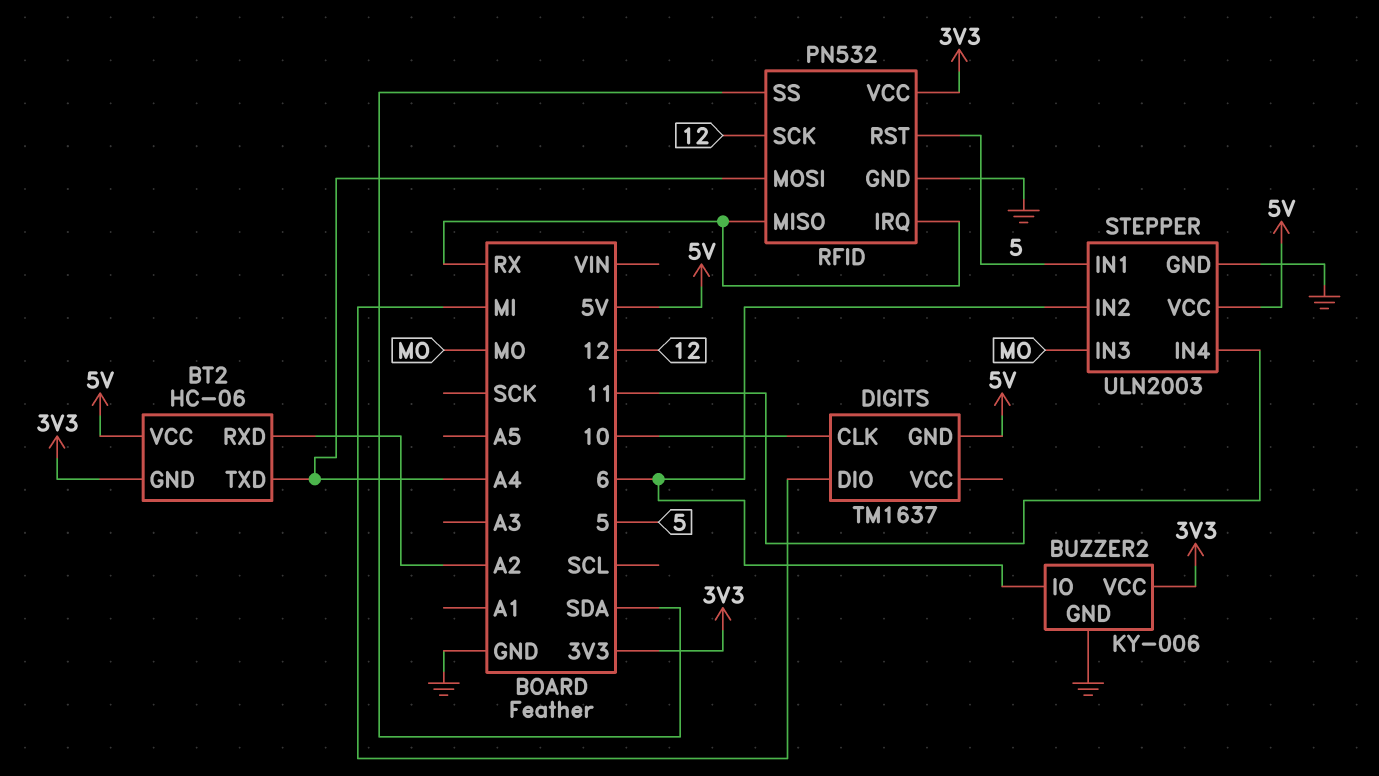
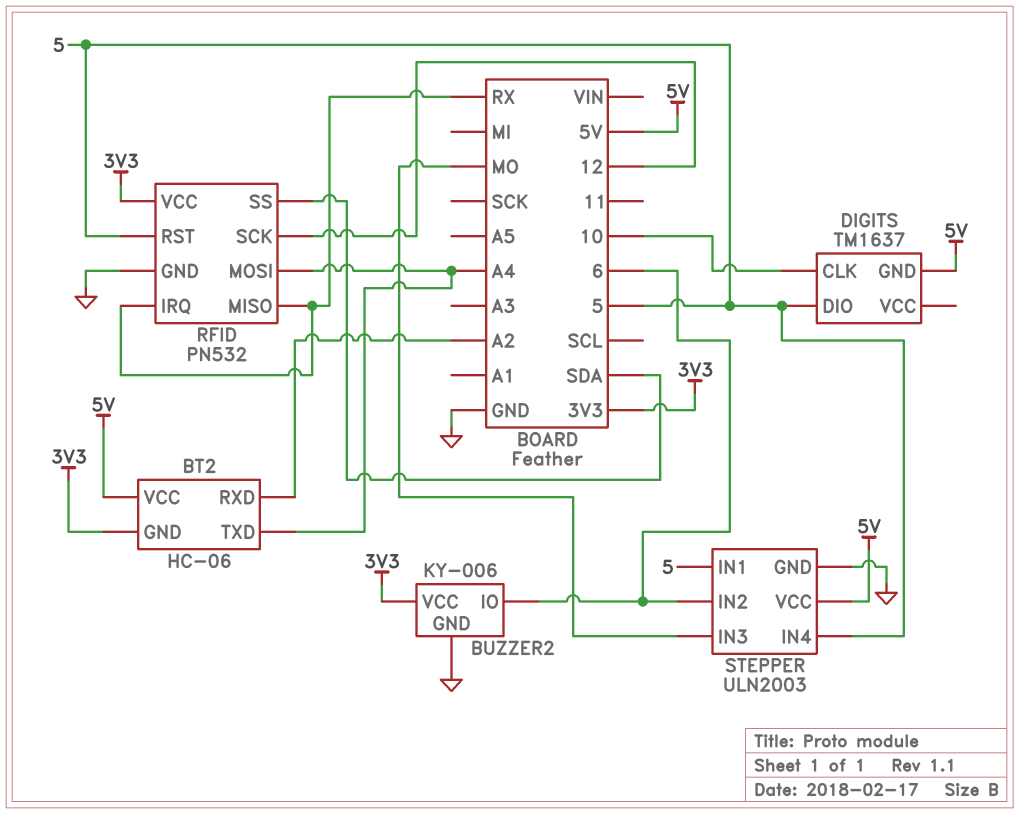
DIGITS pin DIO: MI -> 5
STEPPER pin IN4: 11 -> 5

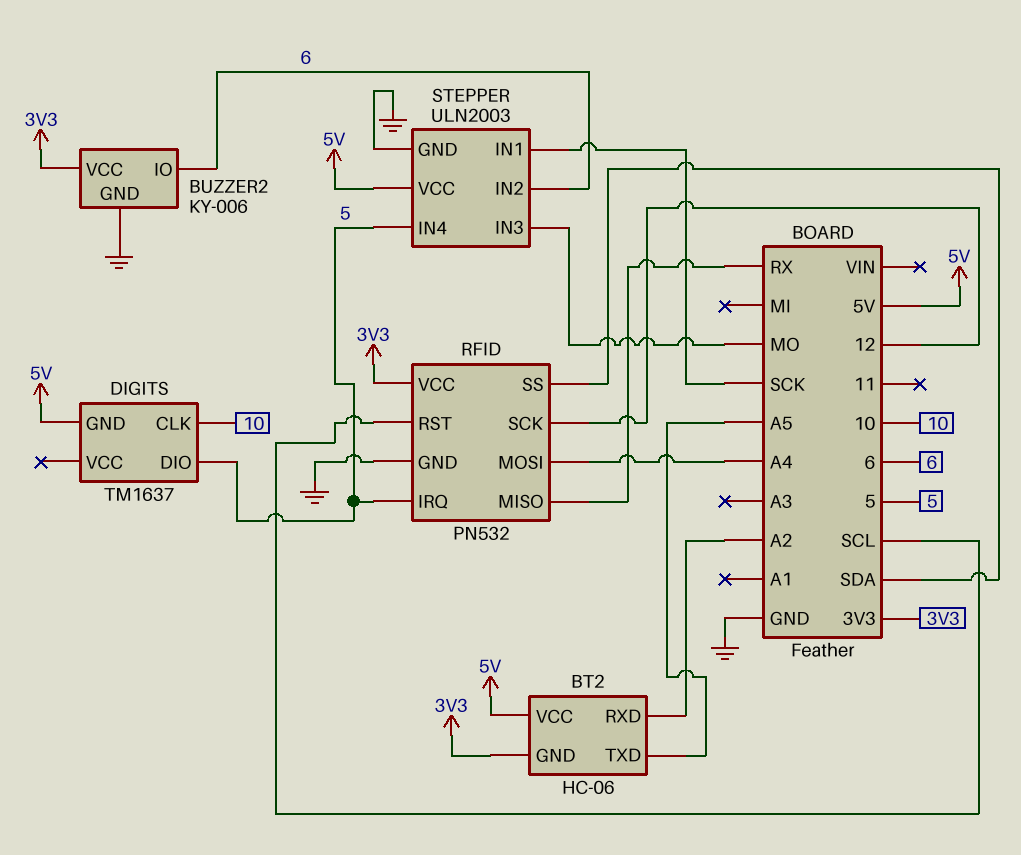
BT2 pin TXD: A4 -> A5
RFID pin IRQ: RX -> 5
RFID pin RST: 5 -> SCL
STEPPER pin IN1: 5 -> SCK

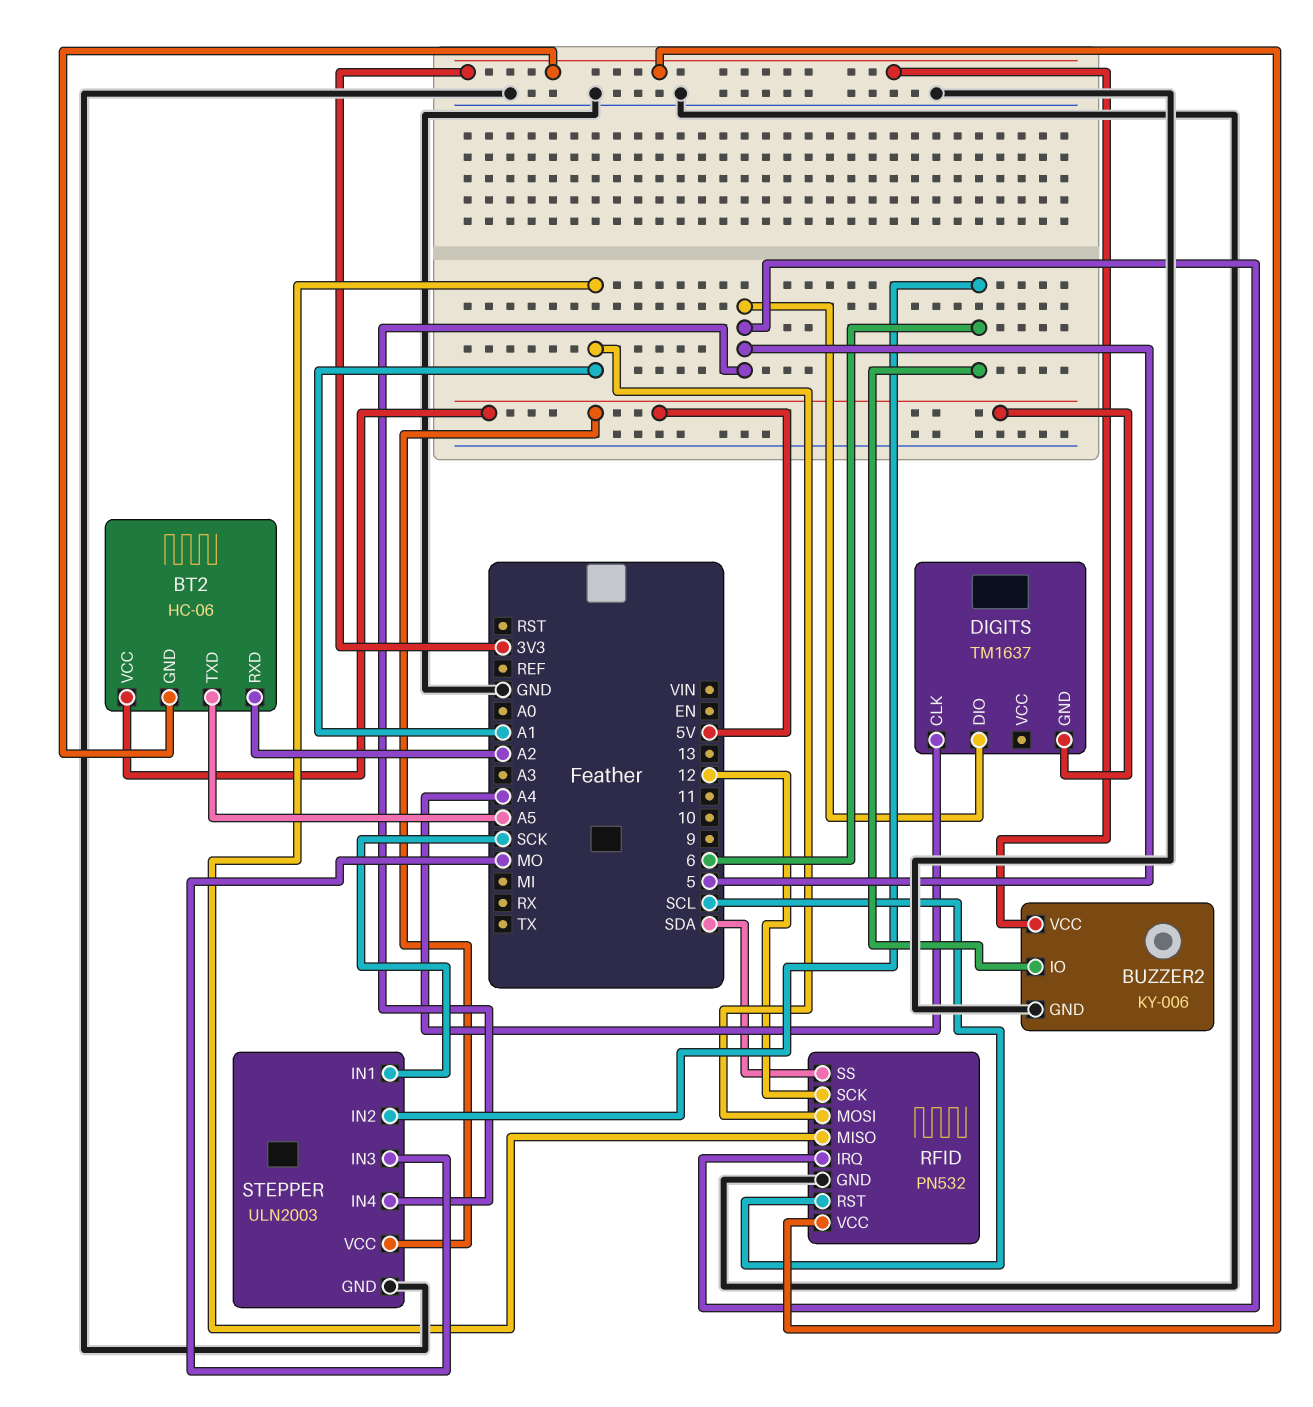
DIGITS pin CLK: 10 -> A4
RFID pin MISO: RX -> A1
RFID pin MOSI: A4 -> A1

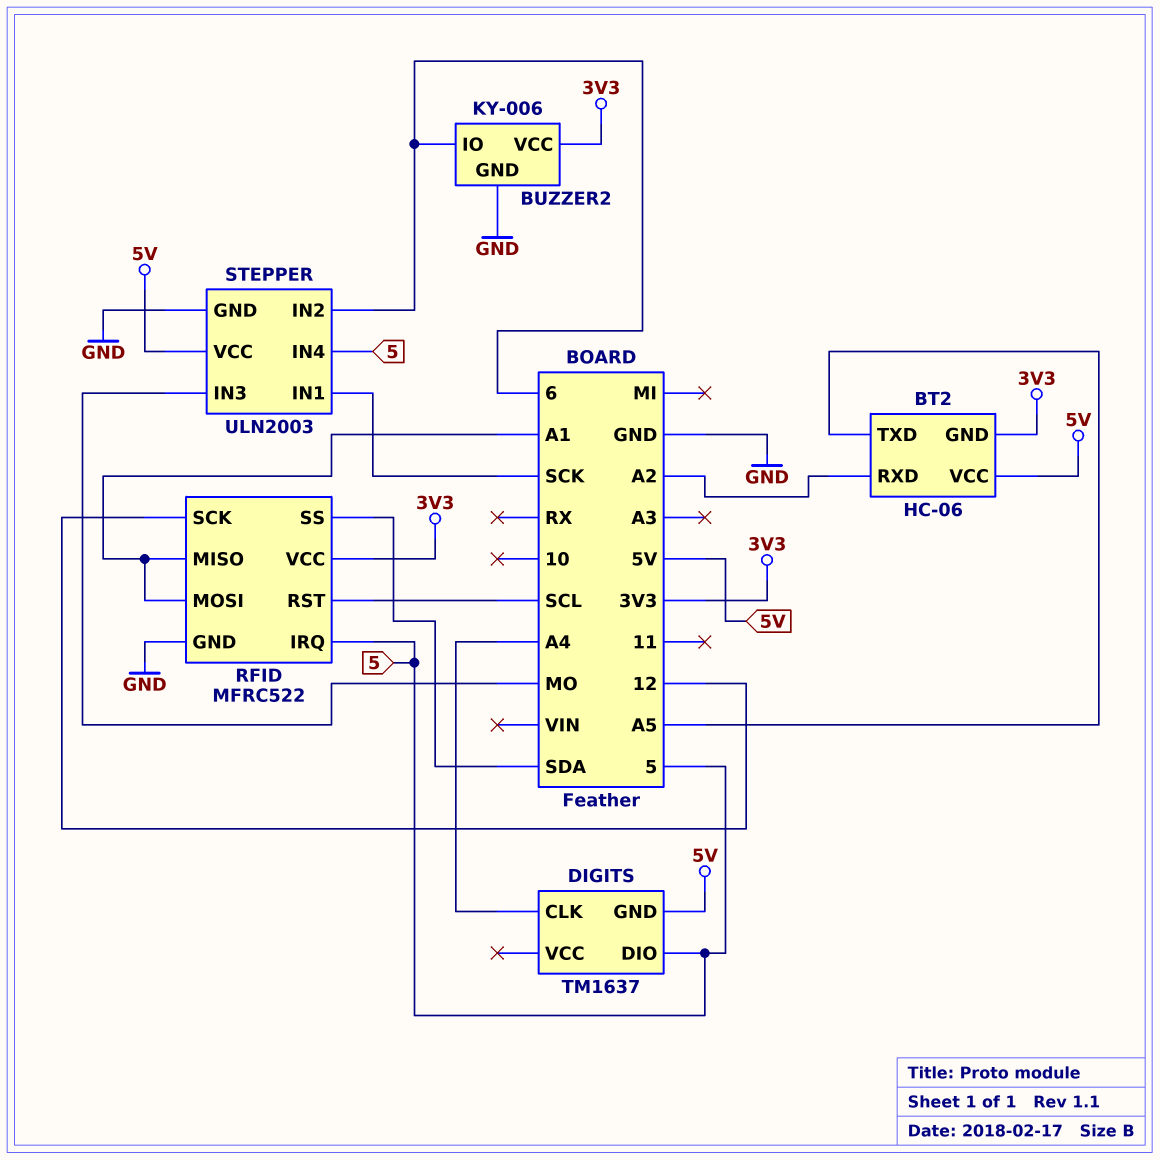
RFID: PN532 -> MFRC522

